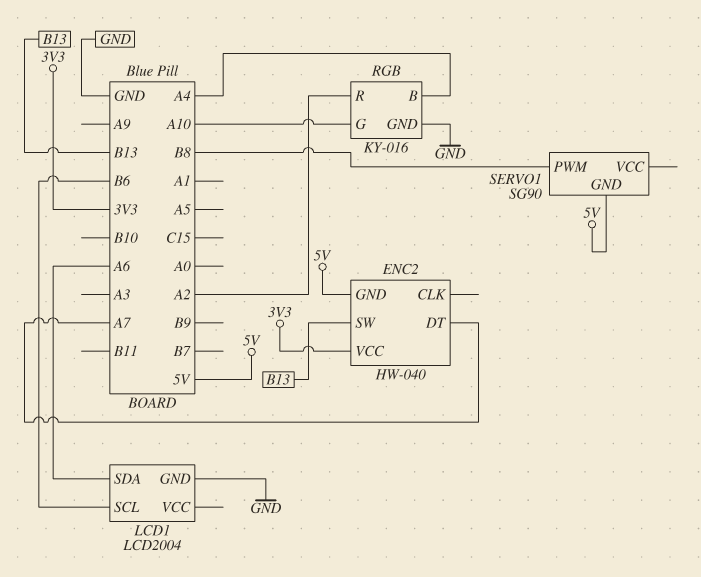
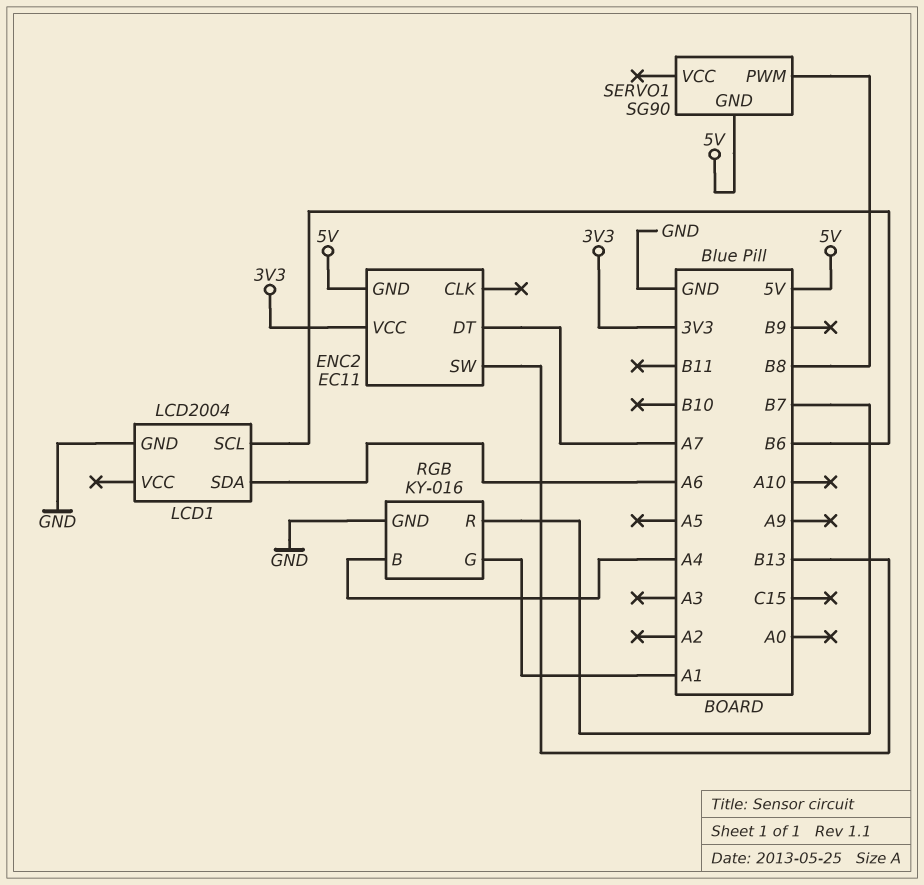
ENC2: HW-040 -> EC11
RGB pin G: A10 -> A1
RGB pin R: A2 -> B7

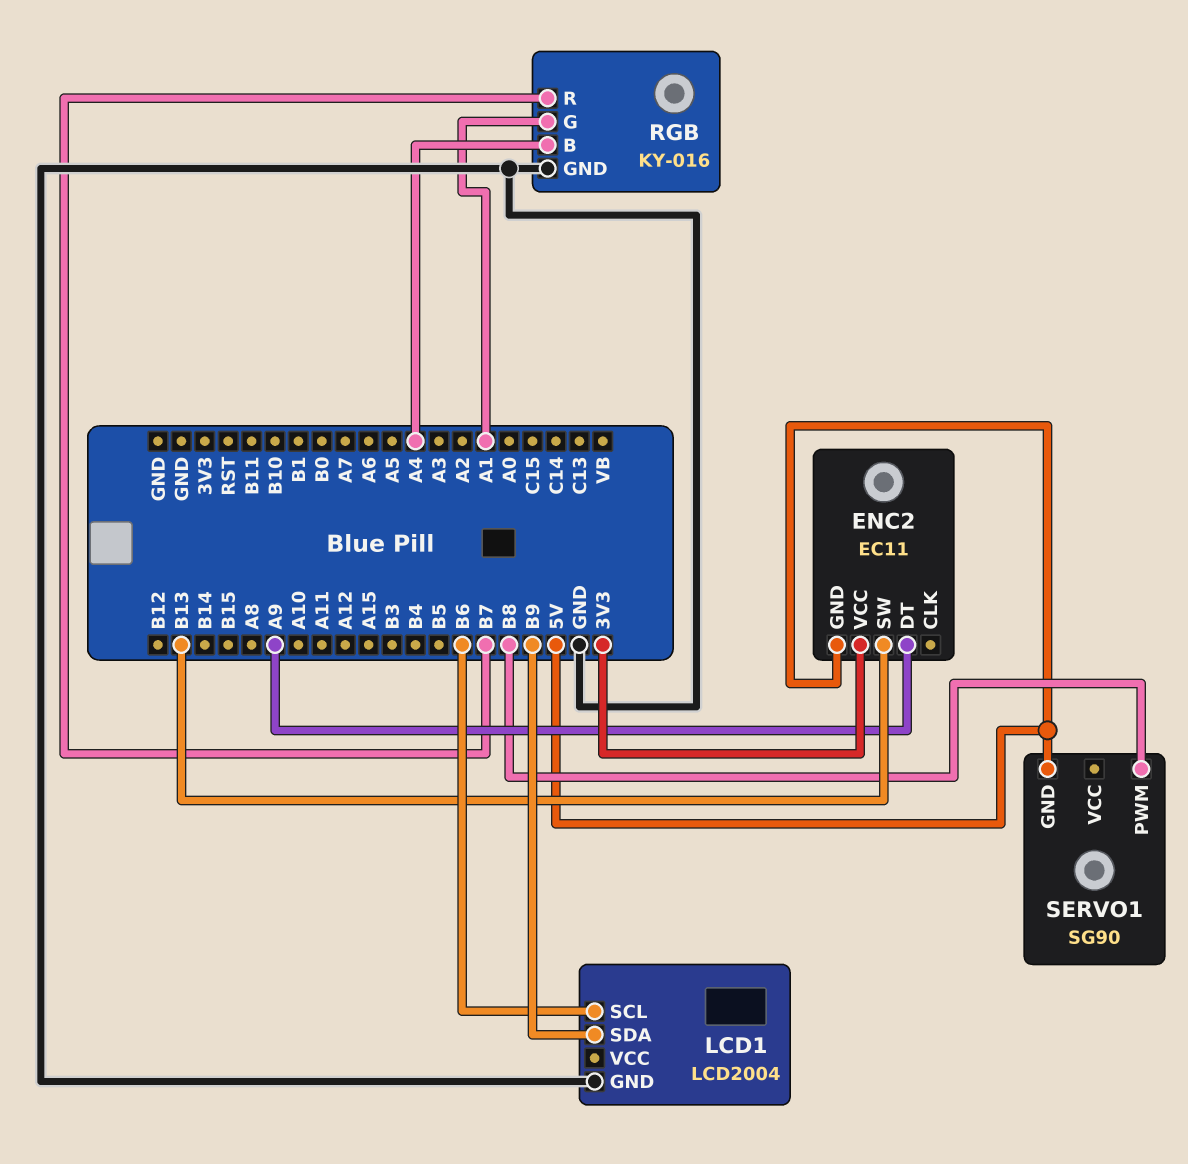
ENC2 pin DT: A7 -> A9
LCD1 pin SDA: A6 -> B9

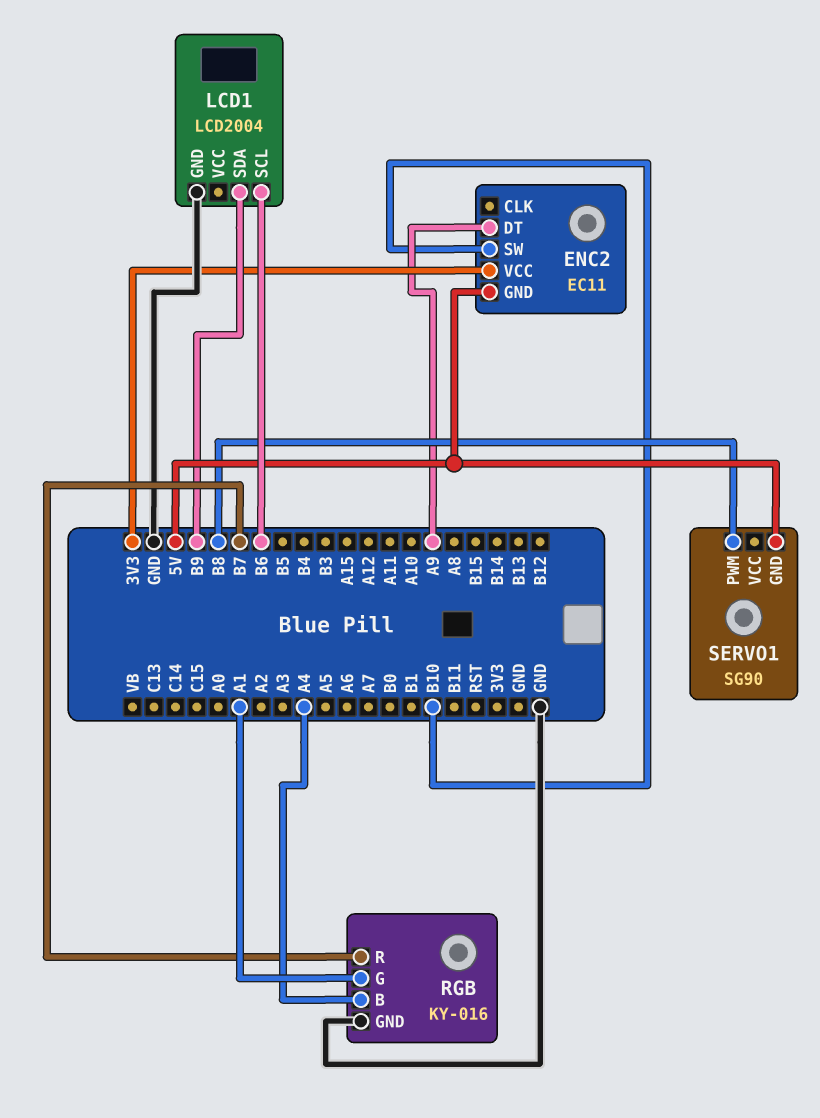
ENC2 pin SW: B13 -> B10

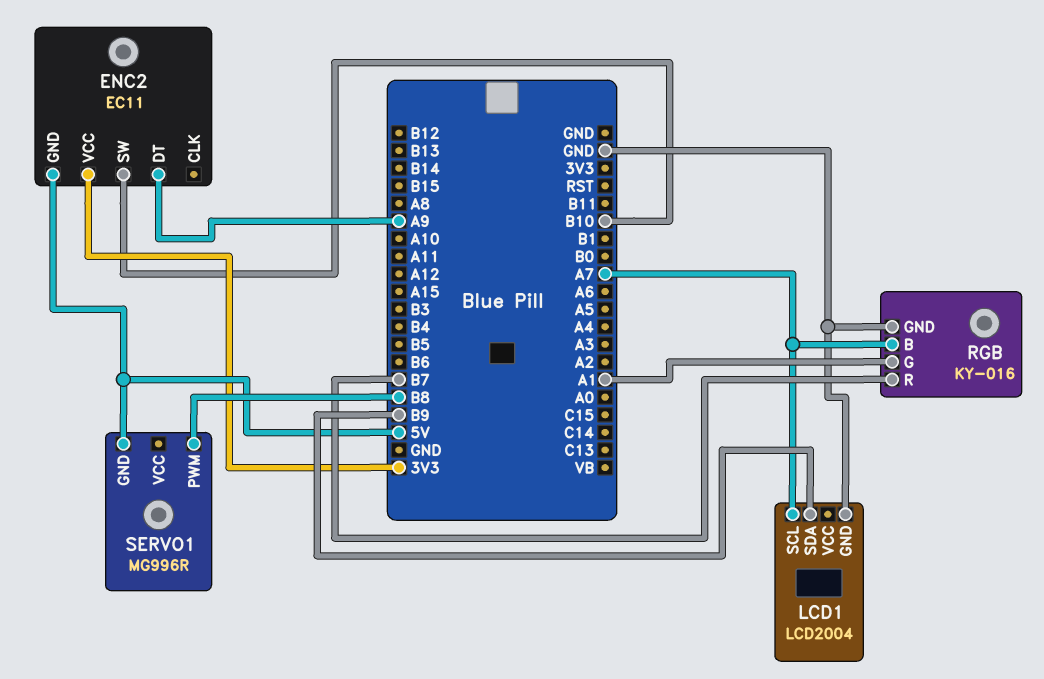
LCD1 pin SCL: B6 -> A7
RGB pin B: A4 -> A7
SERVO1: SG90 -> MG996R

